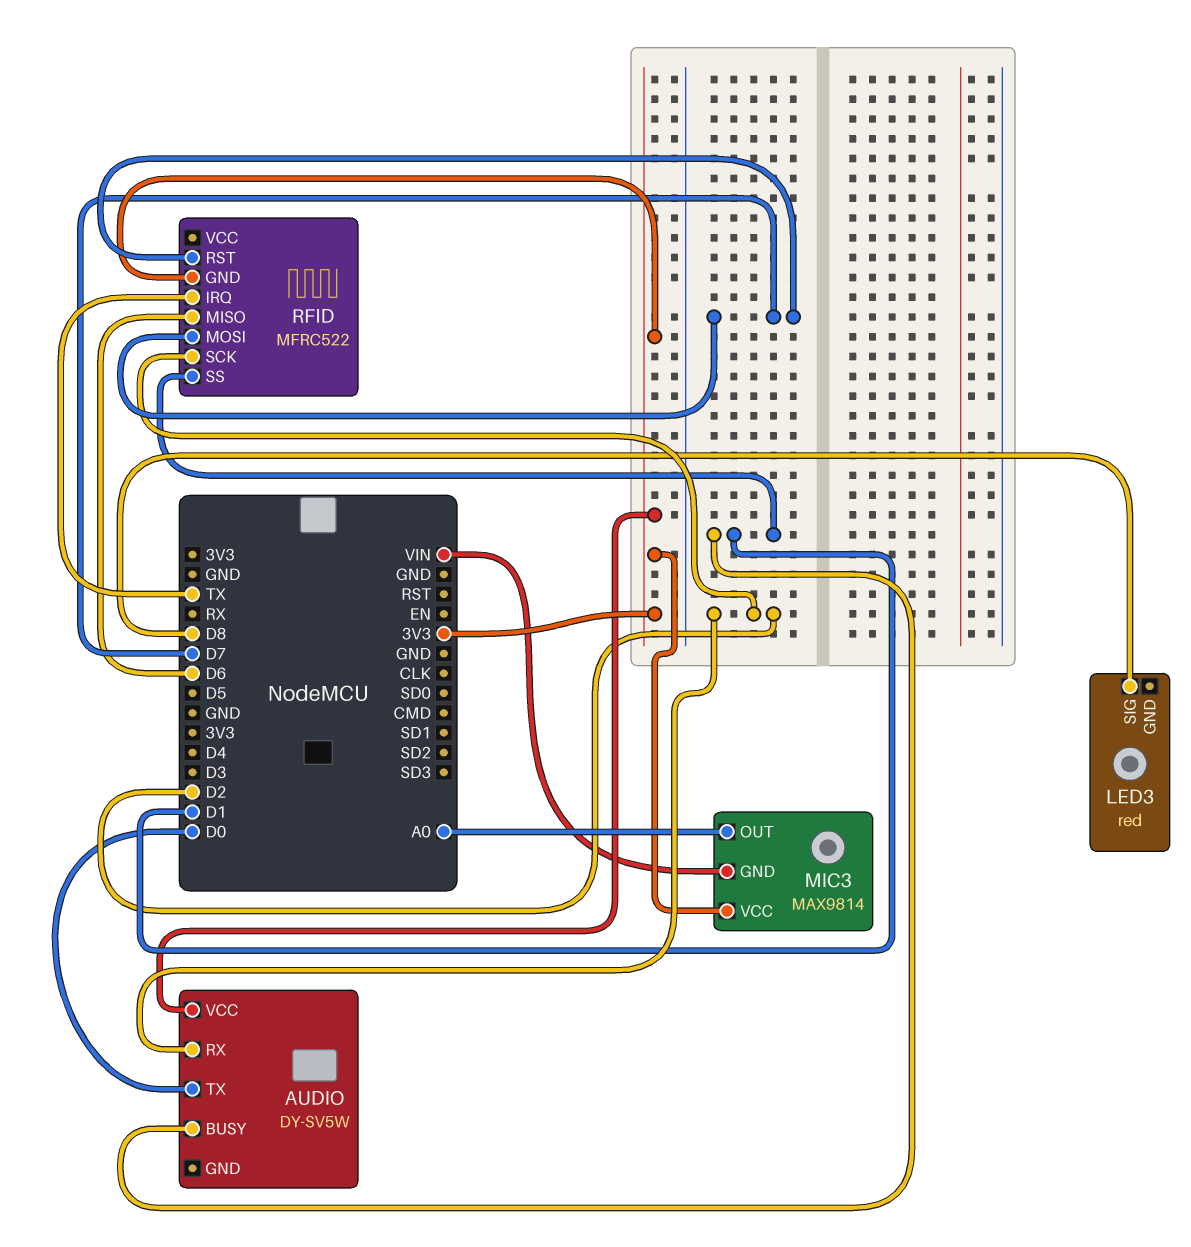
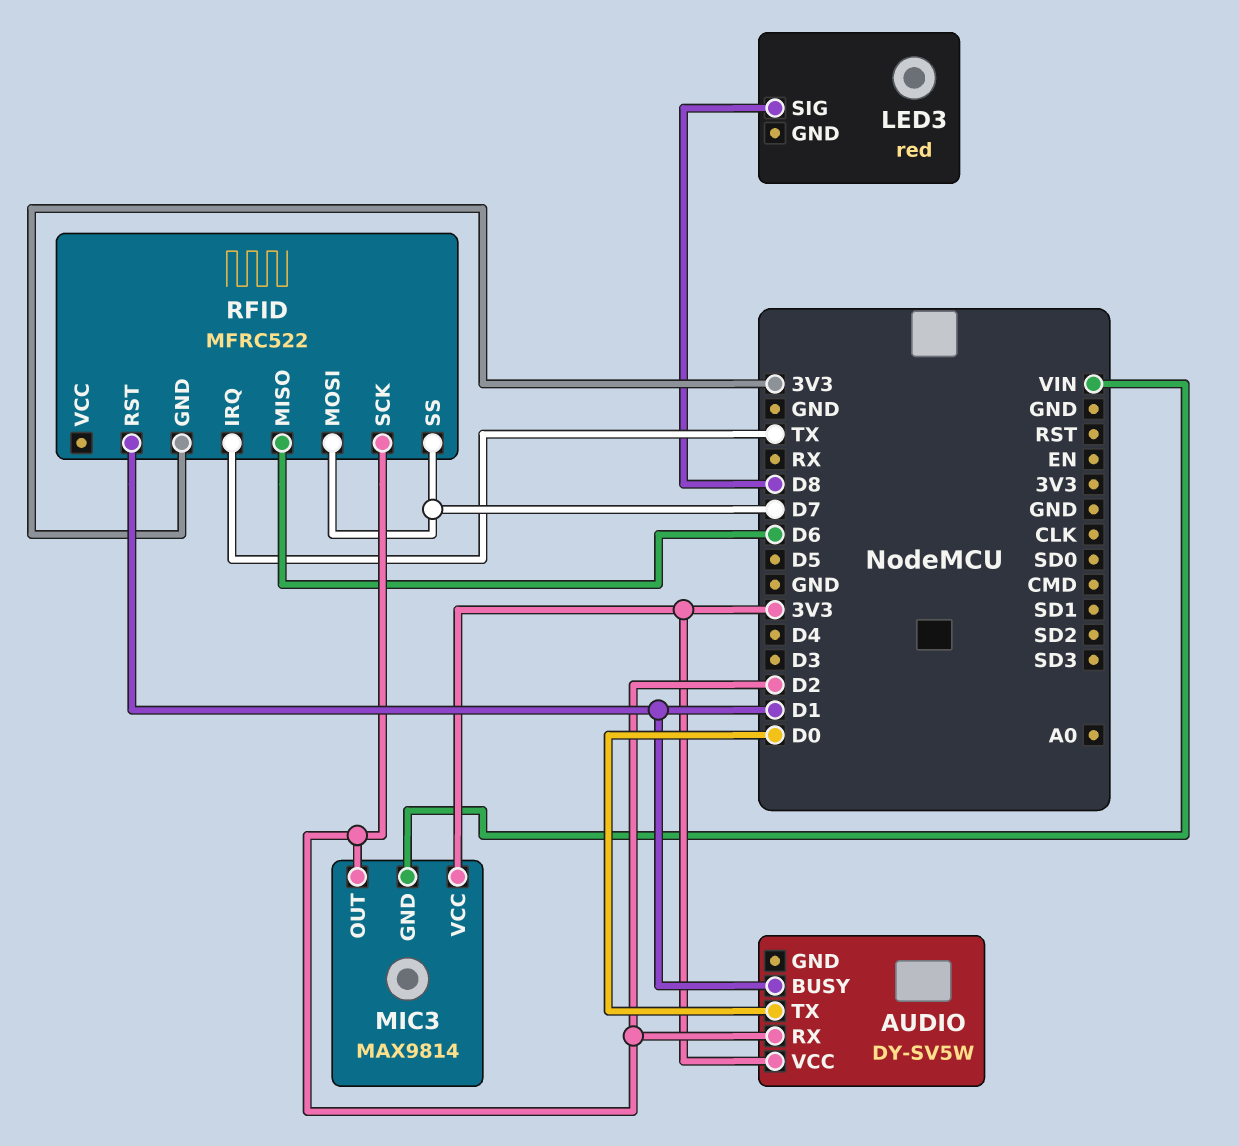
MIC3 pin OUT: A0 -> D2
RFID pin RST: D7 -> D1
RFID pin SS: D1 -> D7

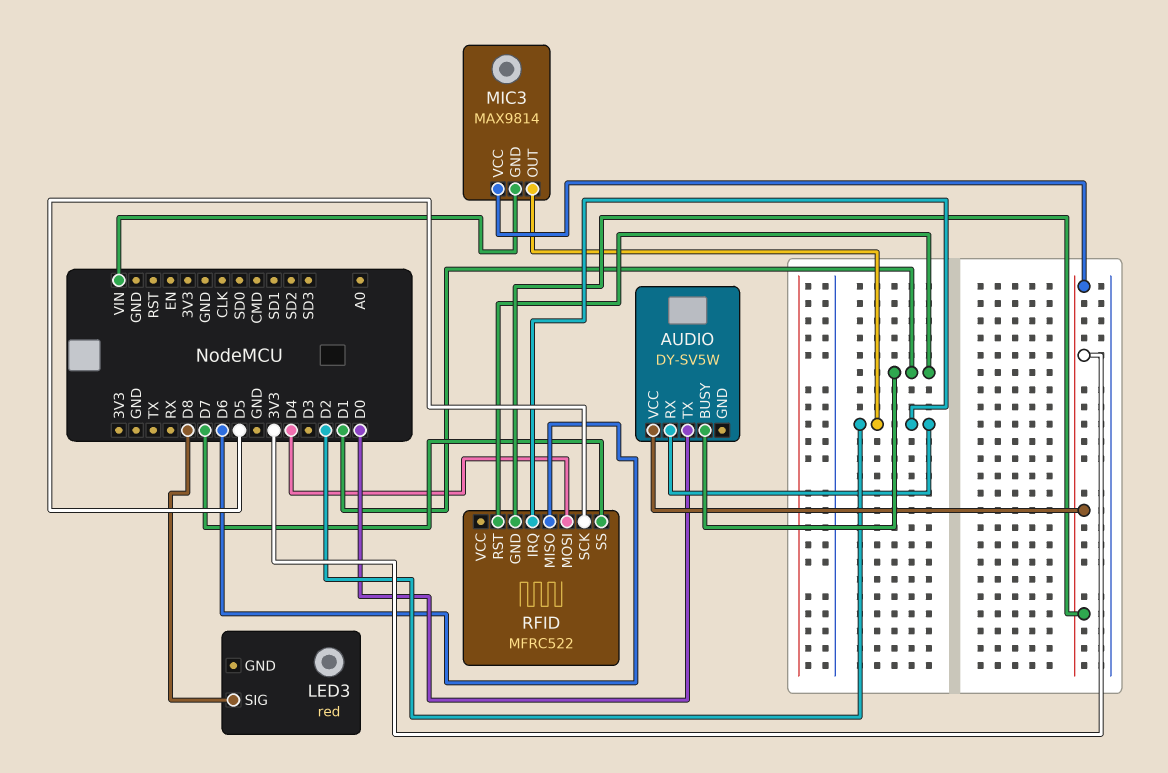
RFID pin IRQ: TX -> D2
RFID pin MOSI: D7 -> D4
RFID pin SCK: D2 -> D5

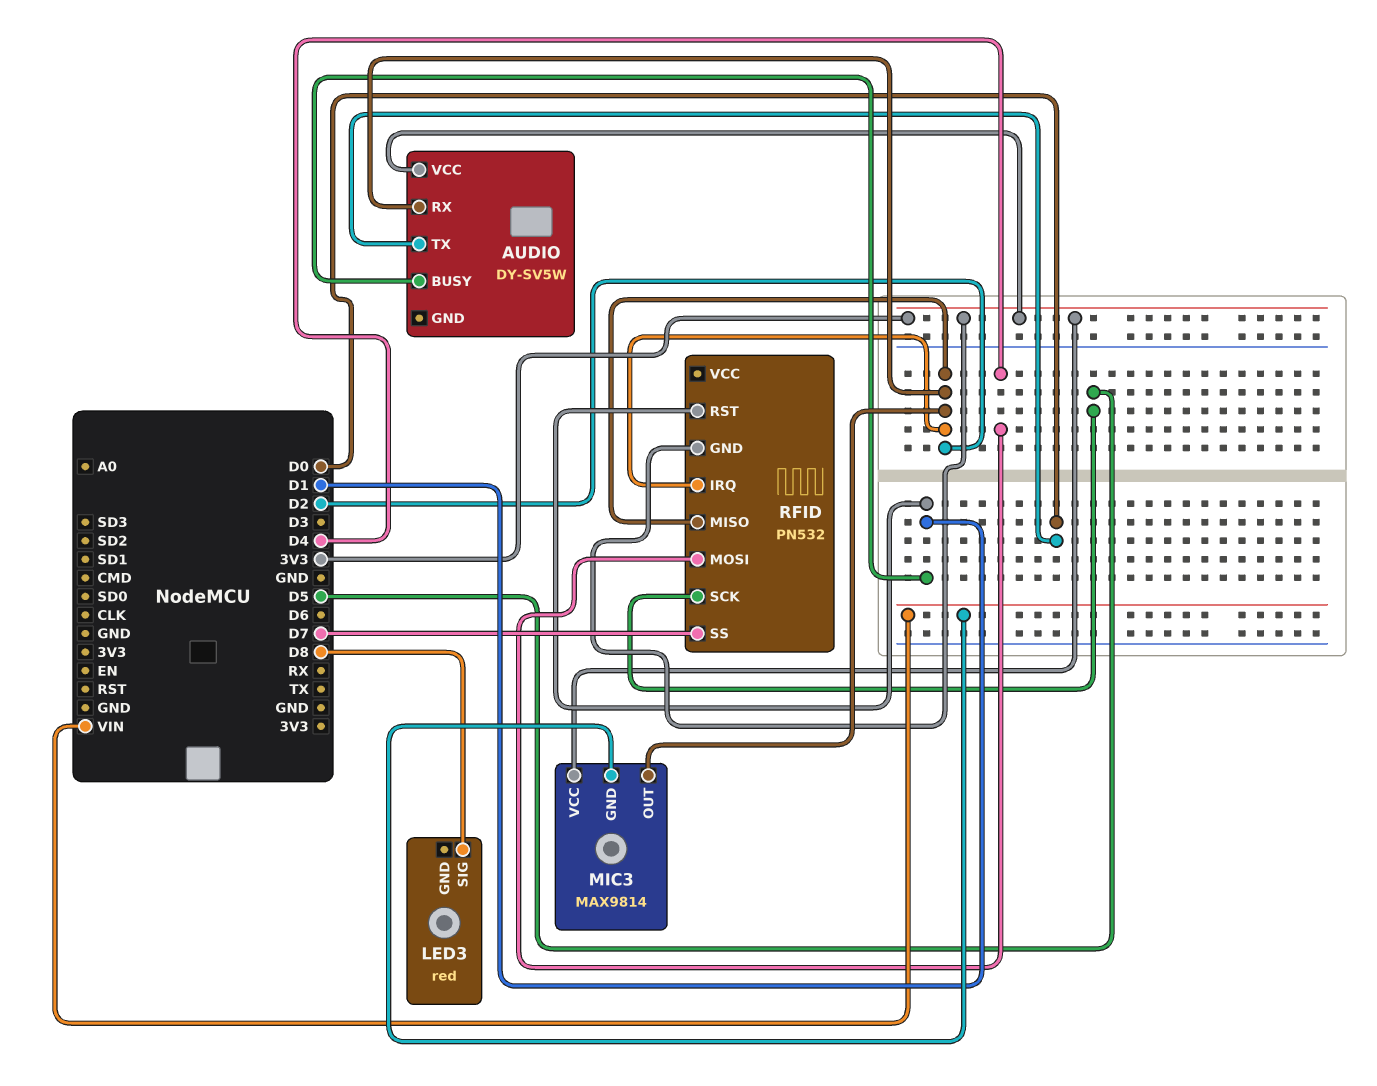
RFID: MFRC522 -> PN532
RFID pin MISO: D6 -> D2

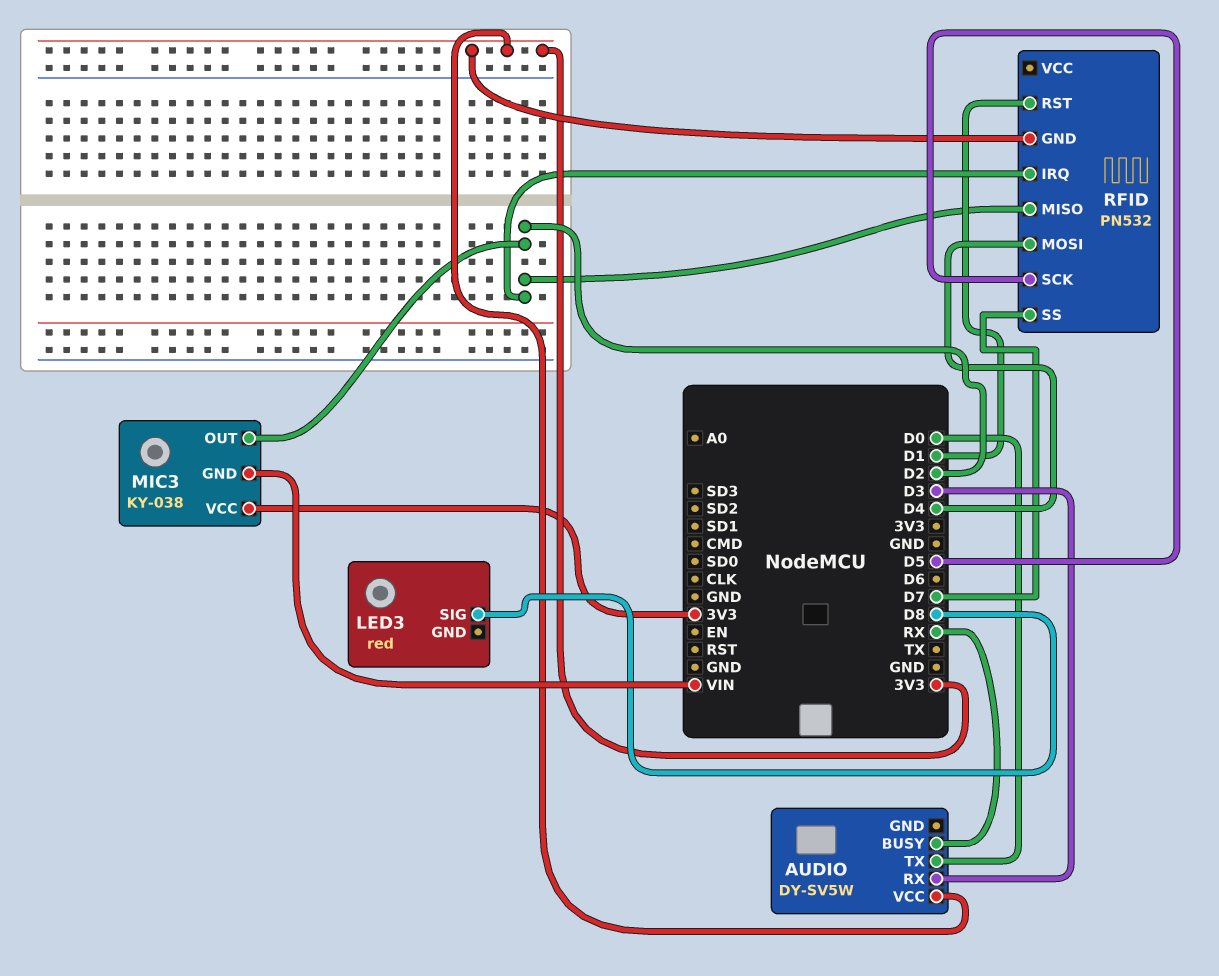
AUDIO pin BUSY: D1 -> RX
AUDIO pin RX: D2 -> D3
MIC3: MAX9814 -> KY-038

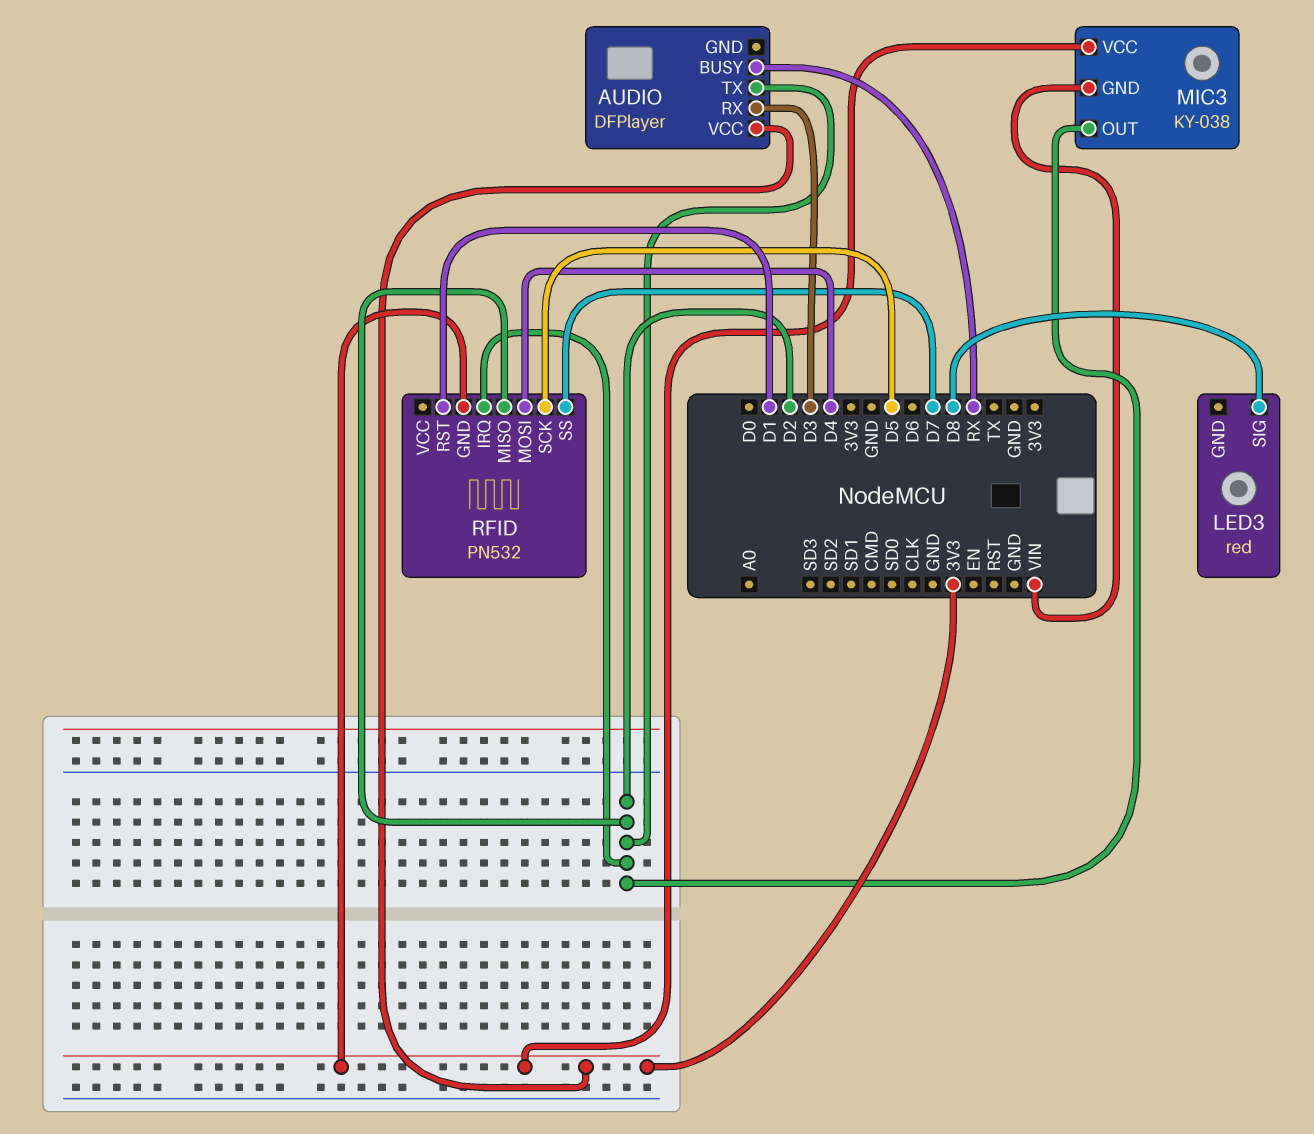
AUDIO: DY-SV5W -> DFPlayer
AUDIO pin TX: D0 -> D2

